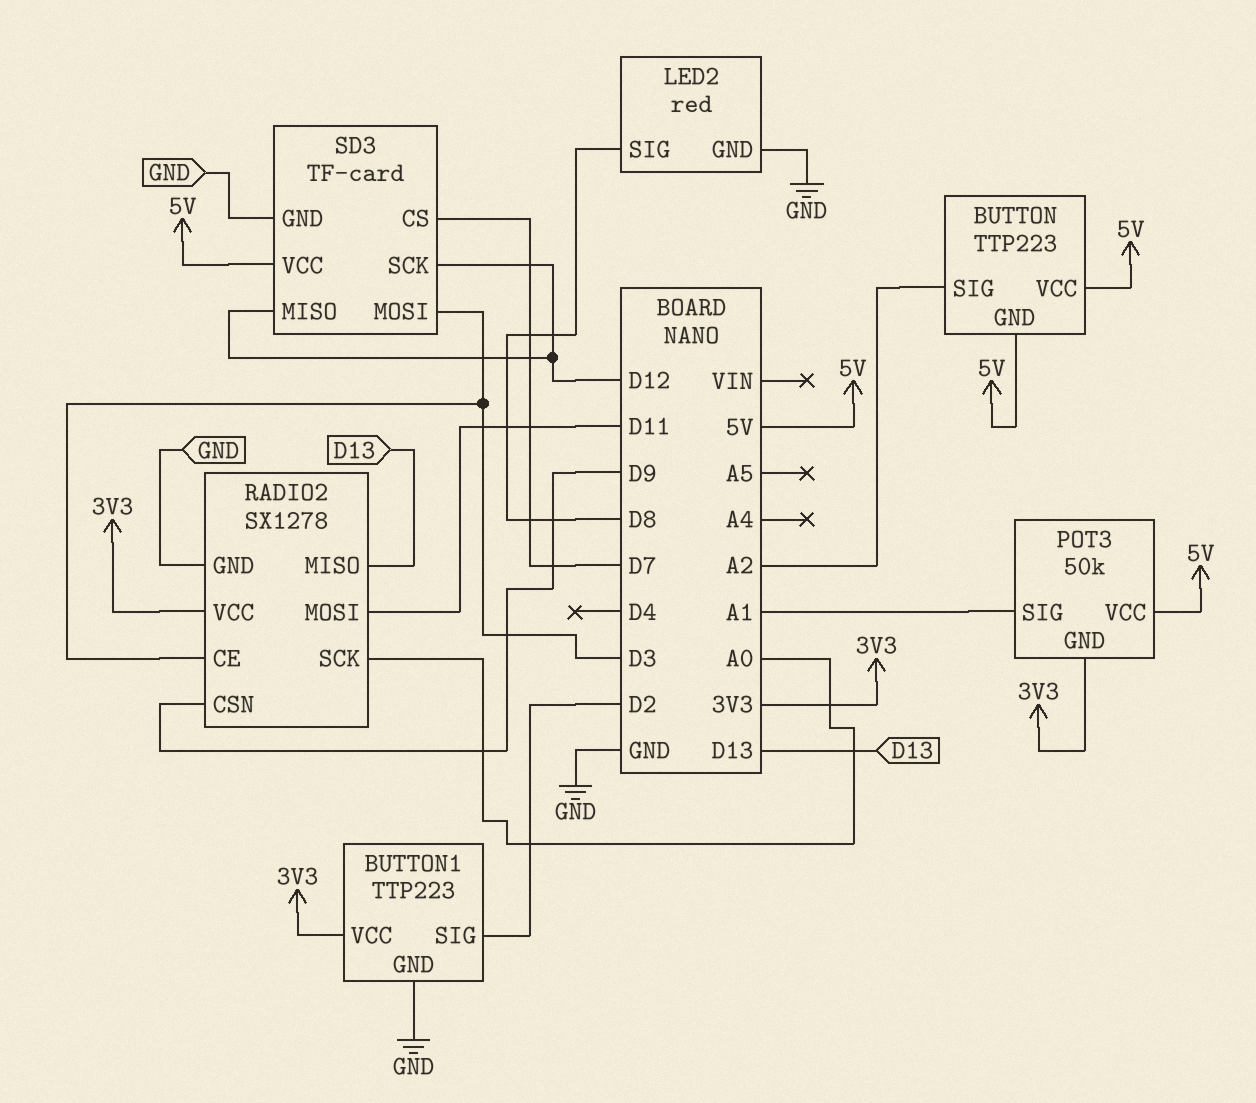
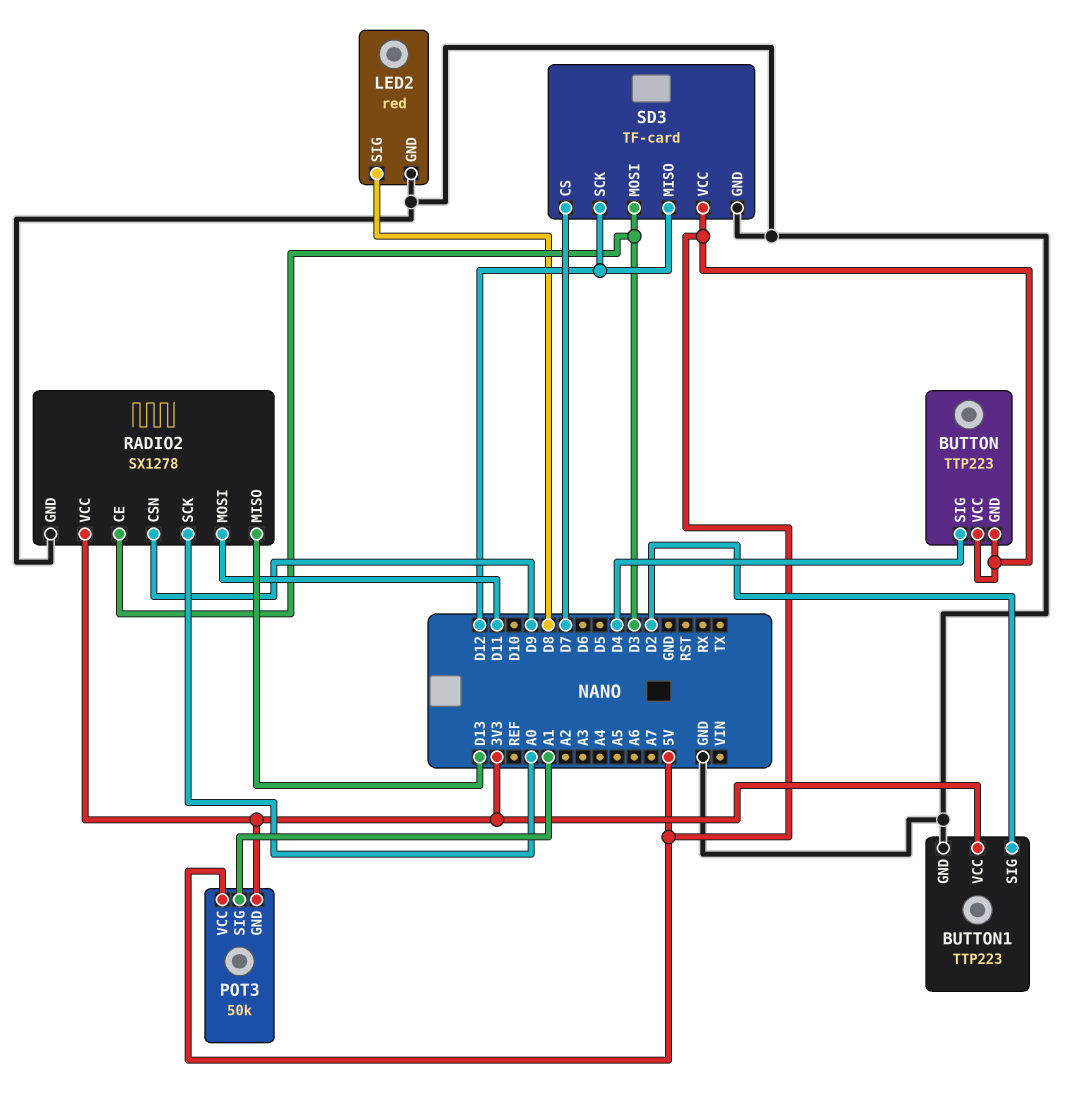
BUTTON pin SIG: A2 -> D4

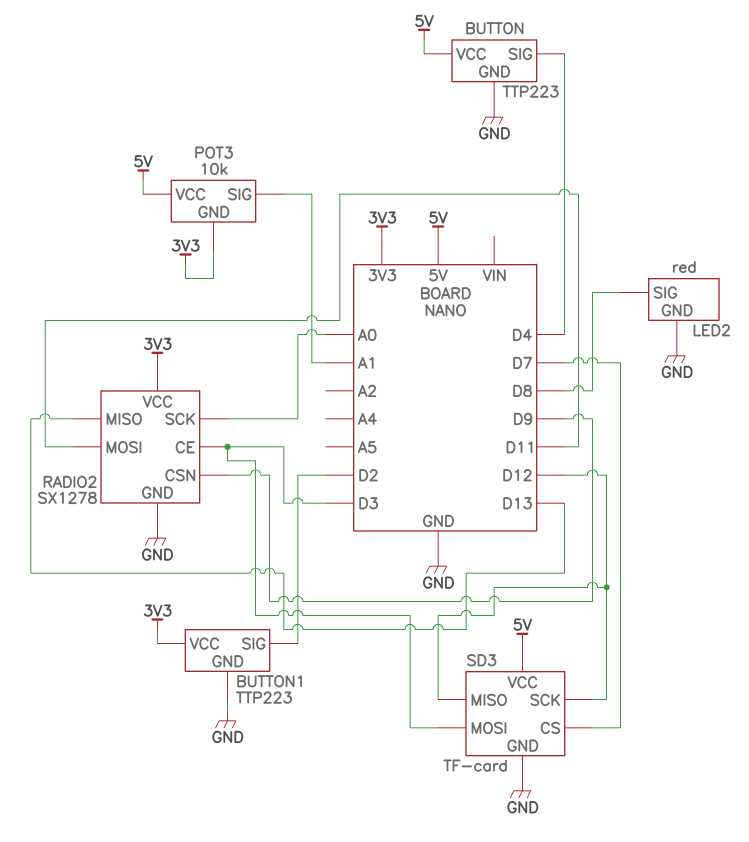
BUTTON pin GND: 5V -> GND
POT3: 50k -> 10k

